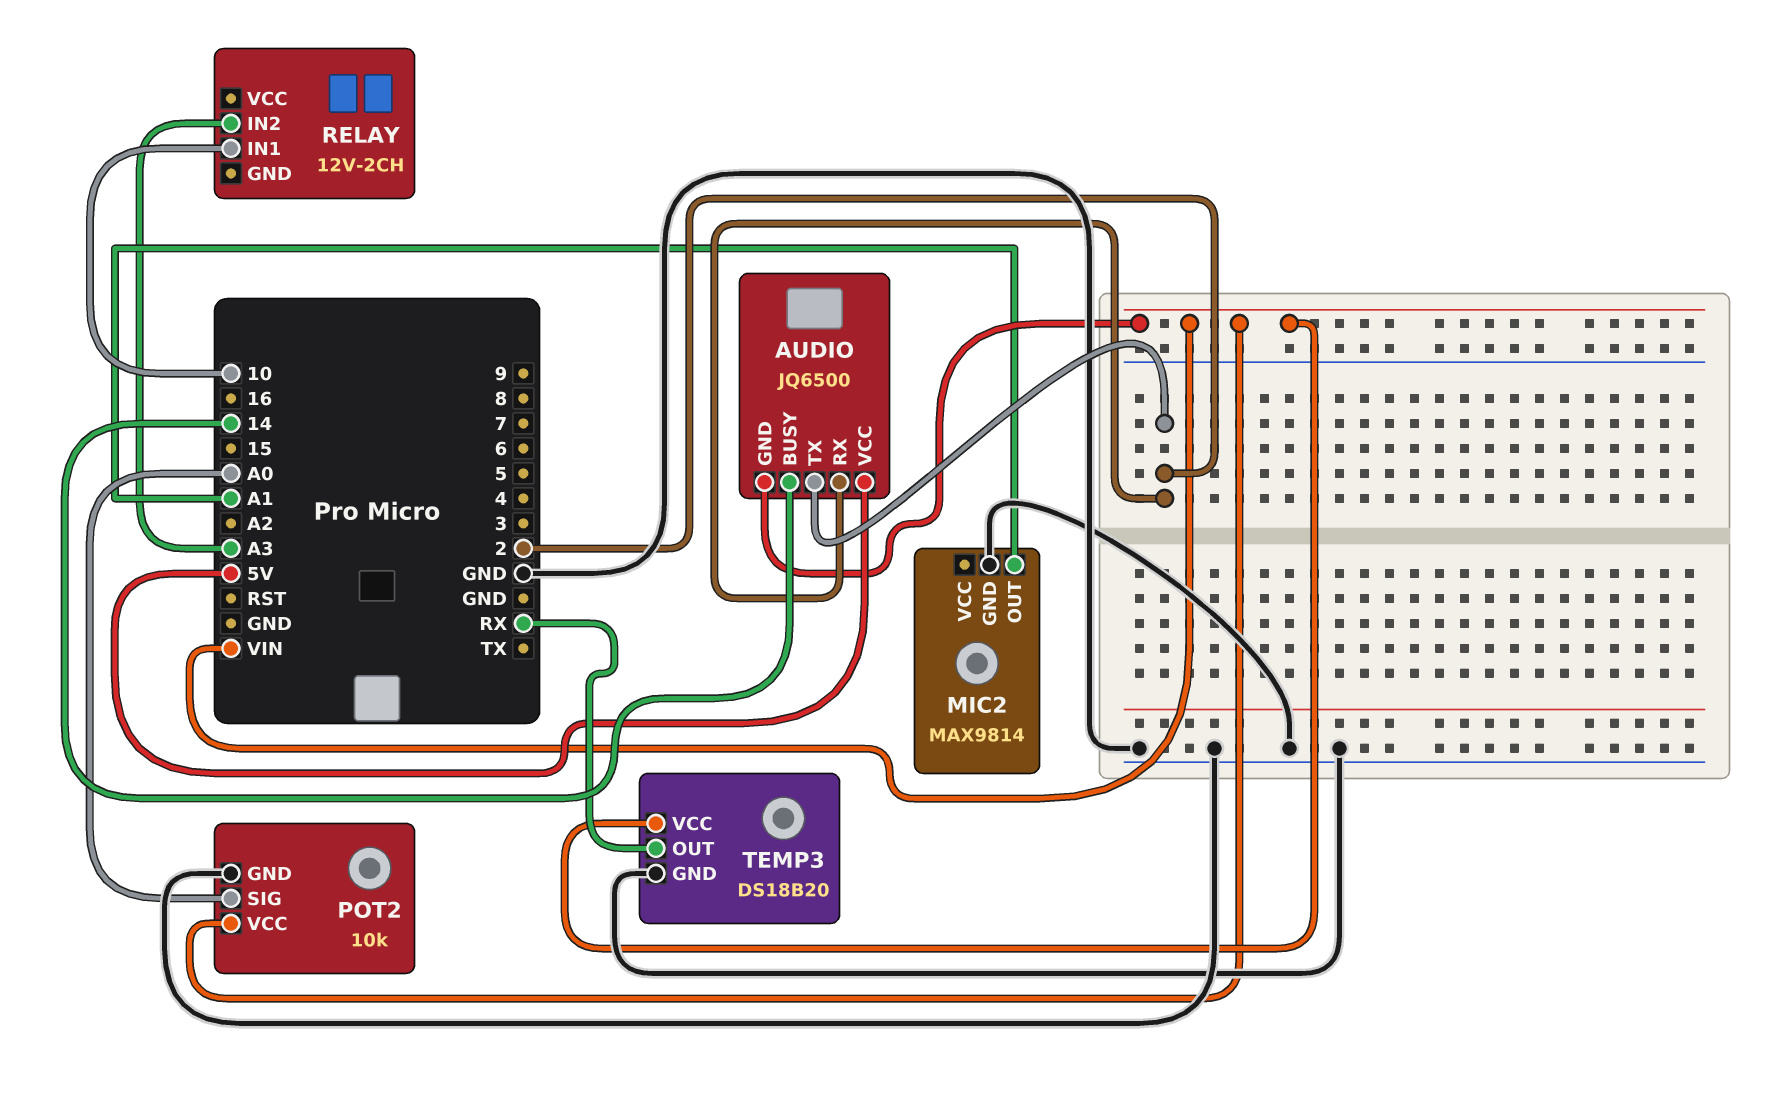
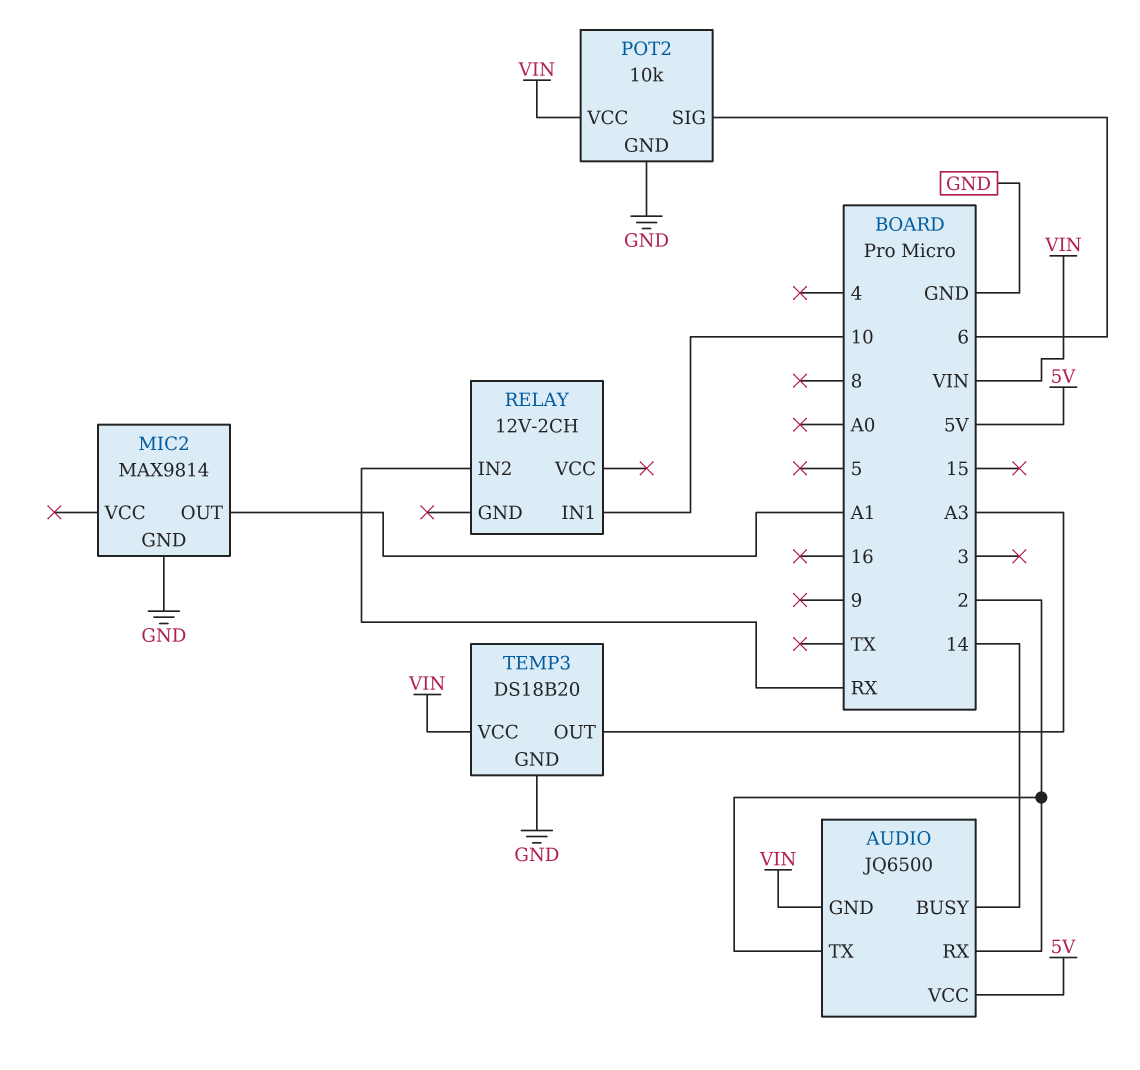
POT2 pin SIG: A0 -> 6
RELAY pin IN2: A3 -> RX
TEMP3 pin OUT: RX -> A3

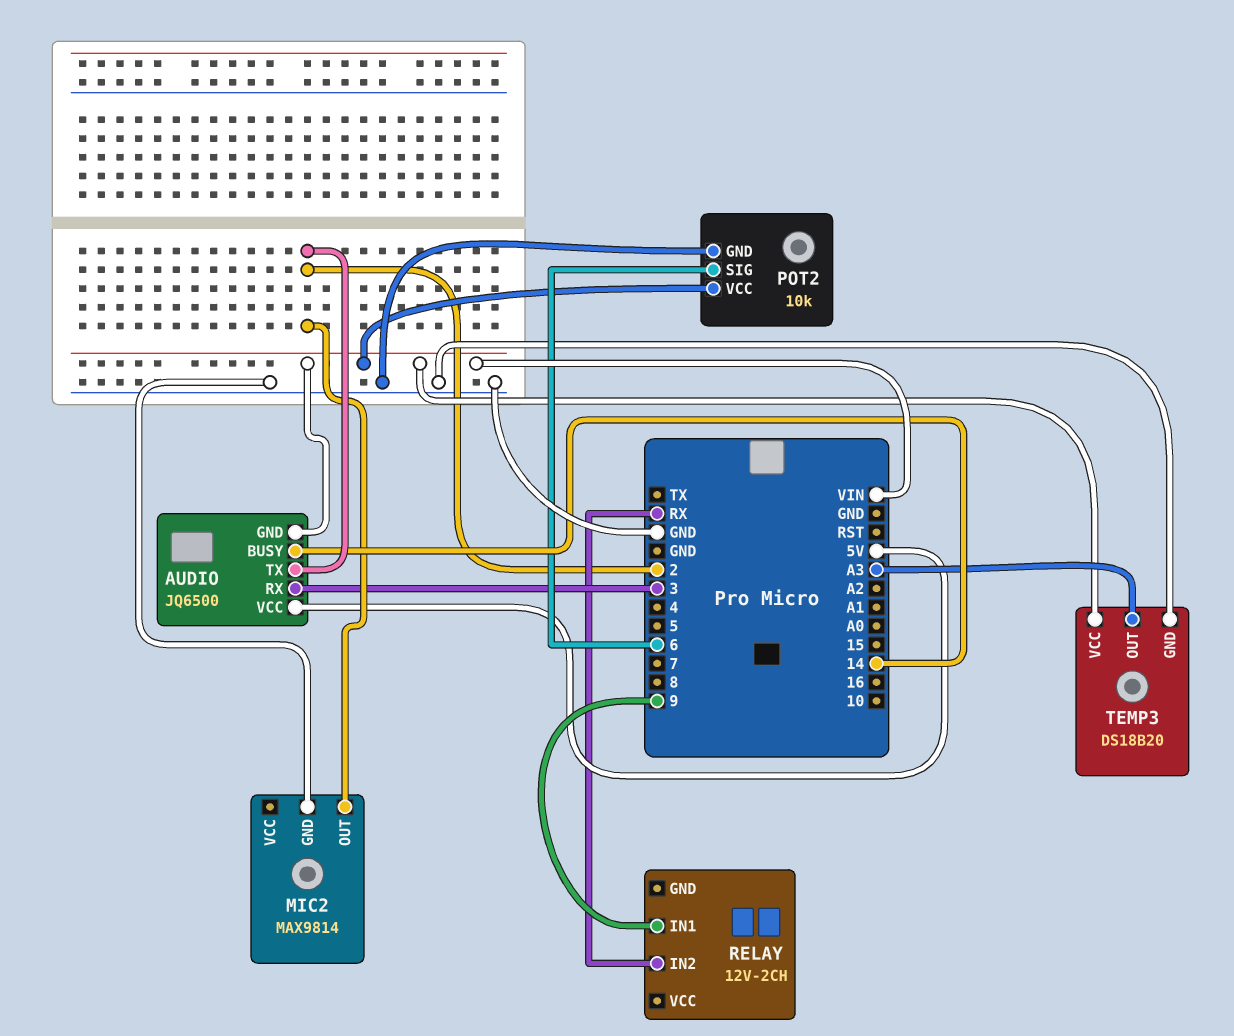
AUDIO pin RX: 2 -> 3
MIC2 pin OUT: A1 -> 2
RELAY pin IN1: 10 -> 9

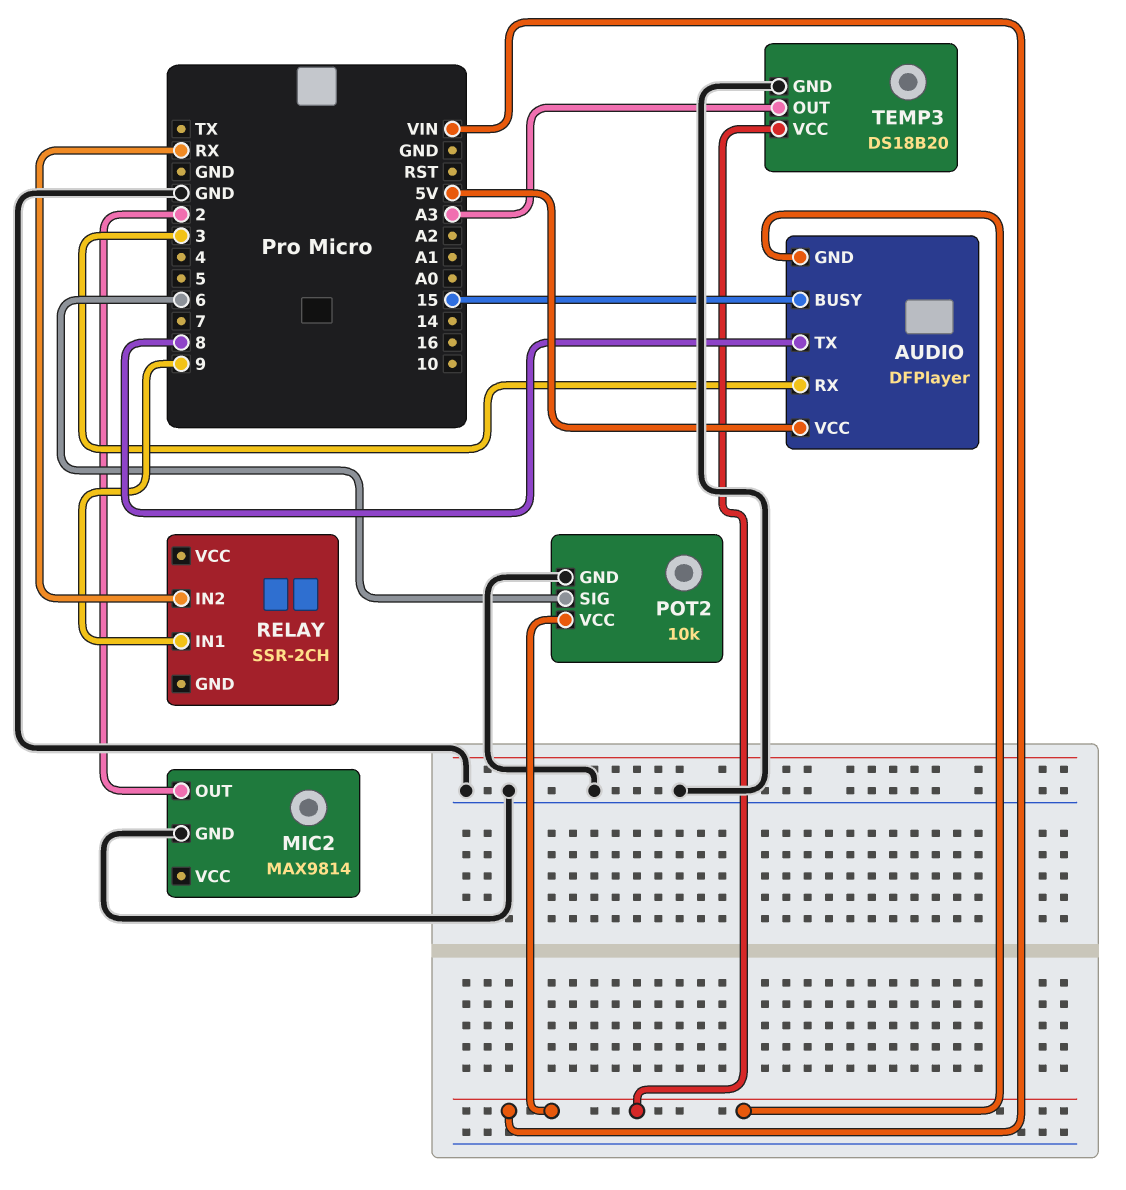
AUDIO: JQ6500 -> DFPlayer
AUDIO pin BUSY: 14 -> 15
AUDIO pin TX: 2 -> 8
RELAY: 12V-2CH -> SSR-2CH

